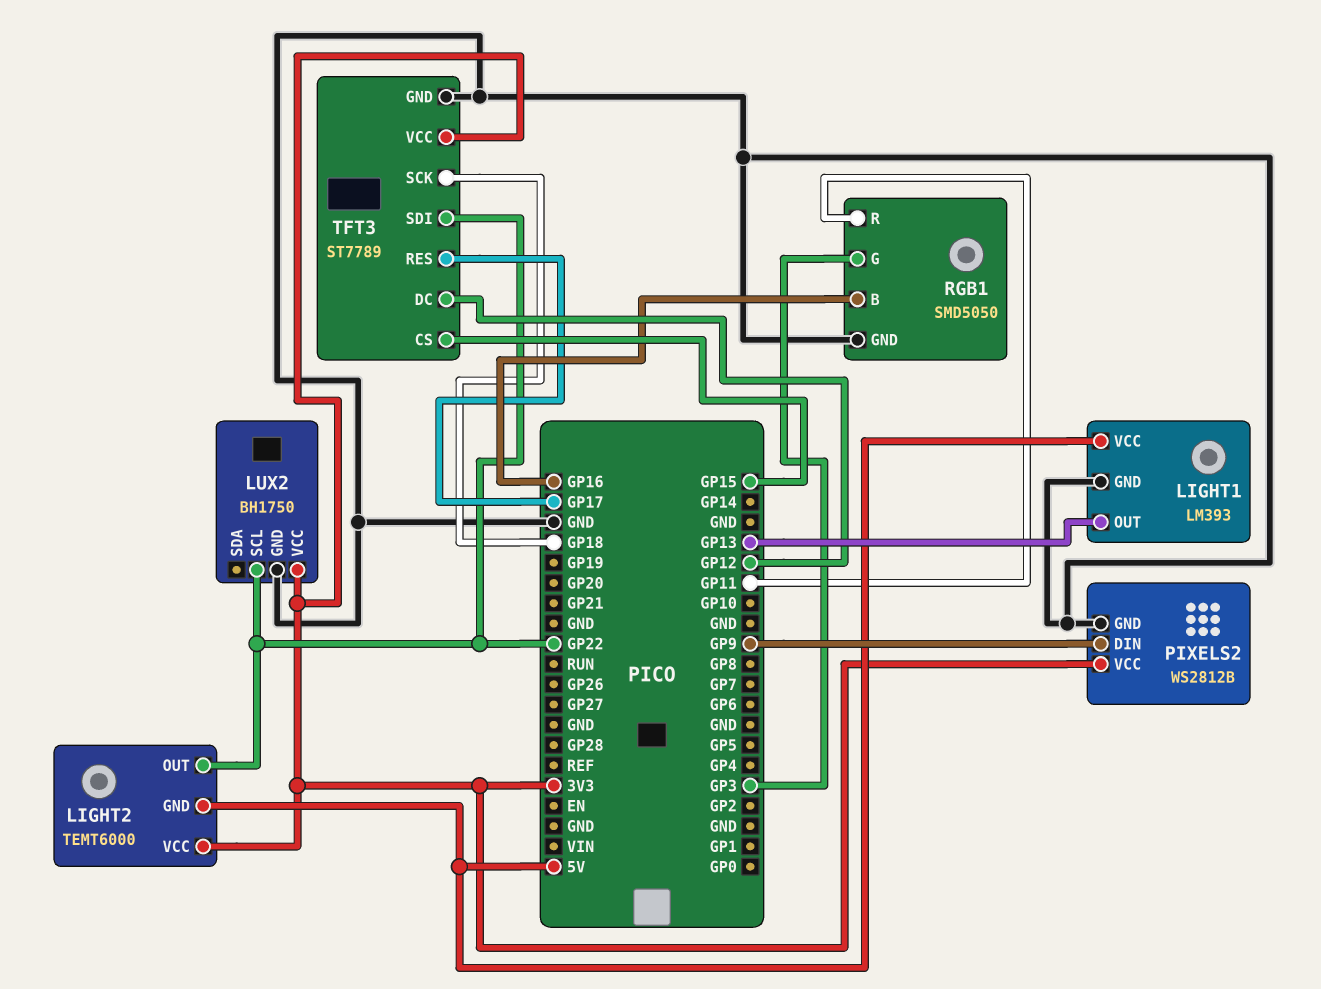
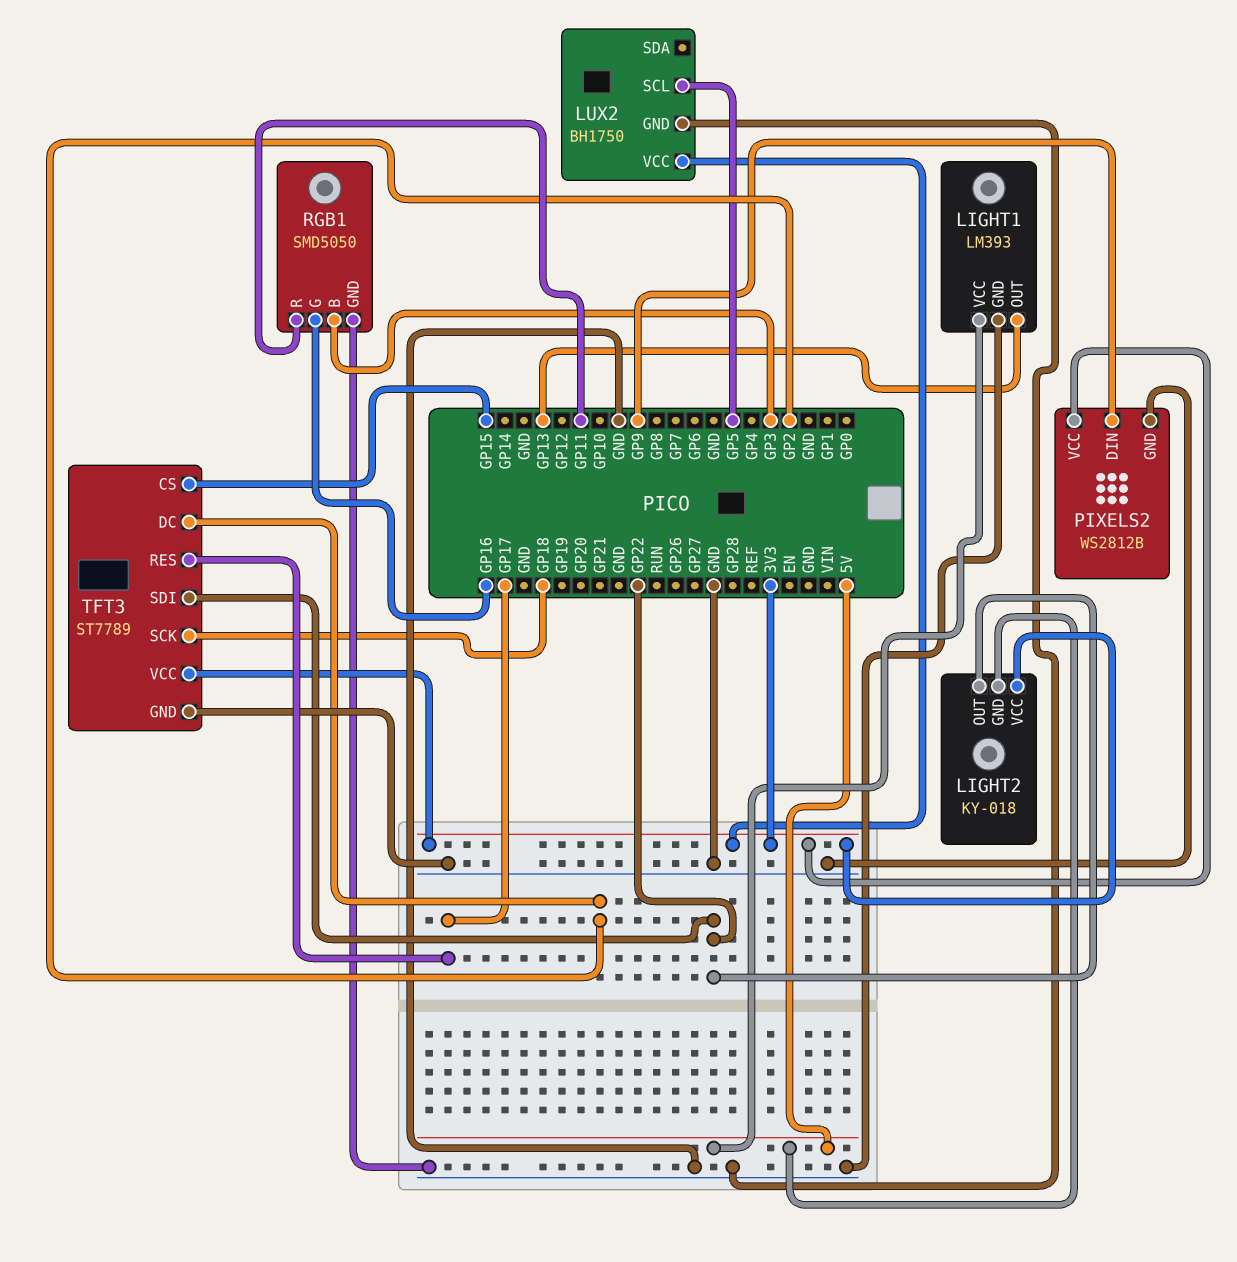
LIGHT2: TEMT6000 -> KY-018
LUX2 pin SCL: GP22 -> GP5
RGB1 pin B: GP16 -> GP3
RGB1 pin G: GP3 -> GP16
TFT3 pin DC: GP12 -> GP2

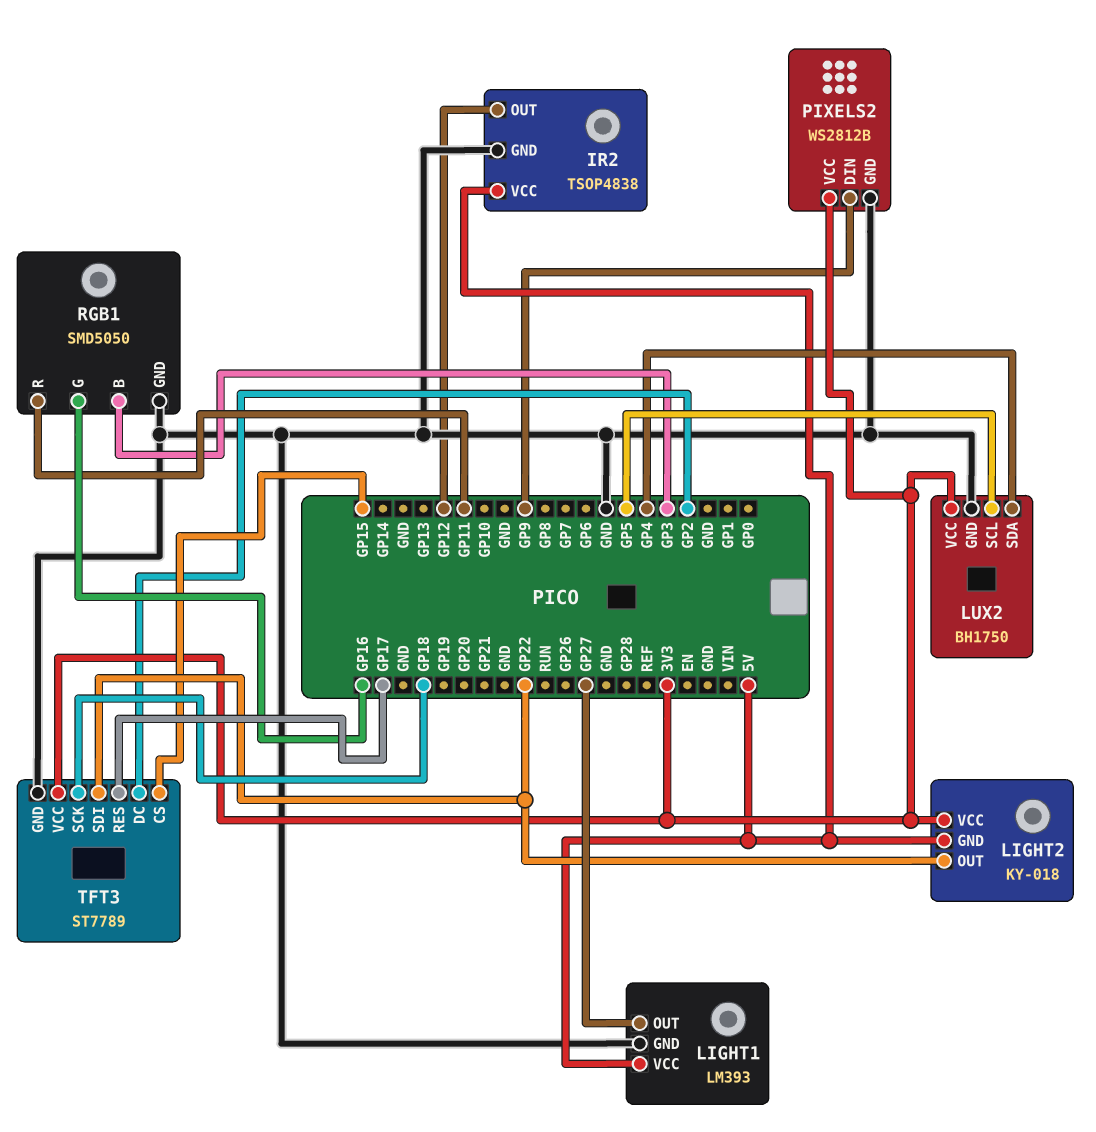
IR2: none -> TSOP4838
IR2 pin GND: none -> GND
IR2 pin OUT: none -> GP12
IR2 pin VCC: none -> 5V
LIGHT1 pin OUT: GP13 -> GP27
LUX2 pin SDA: none -> GP4

